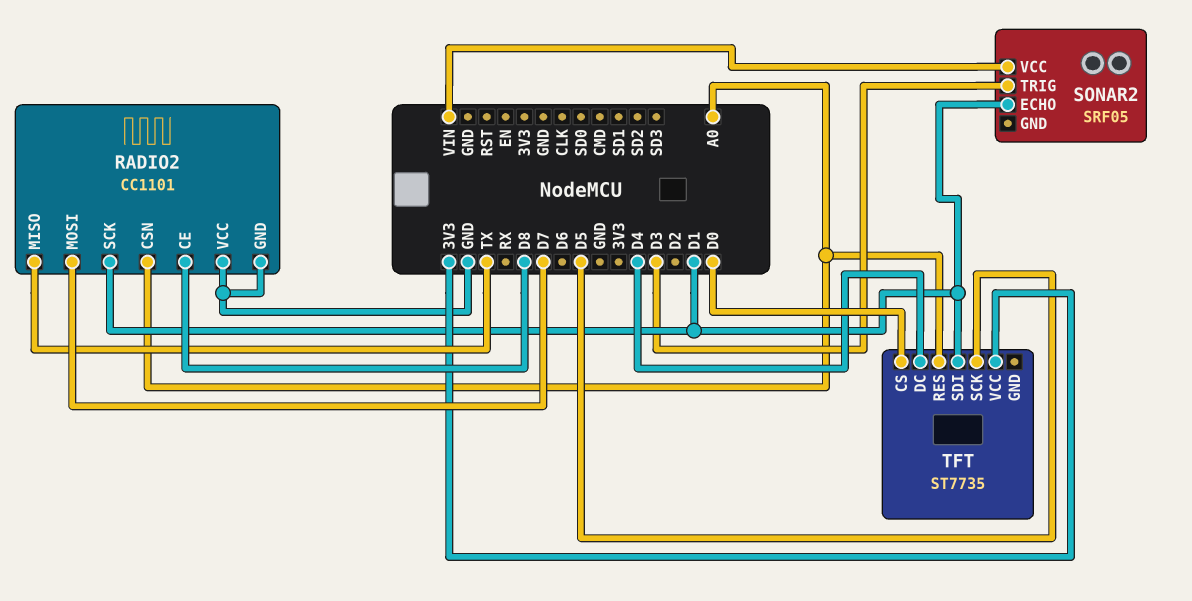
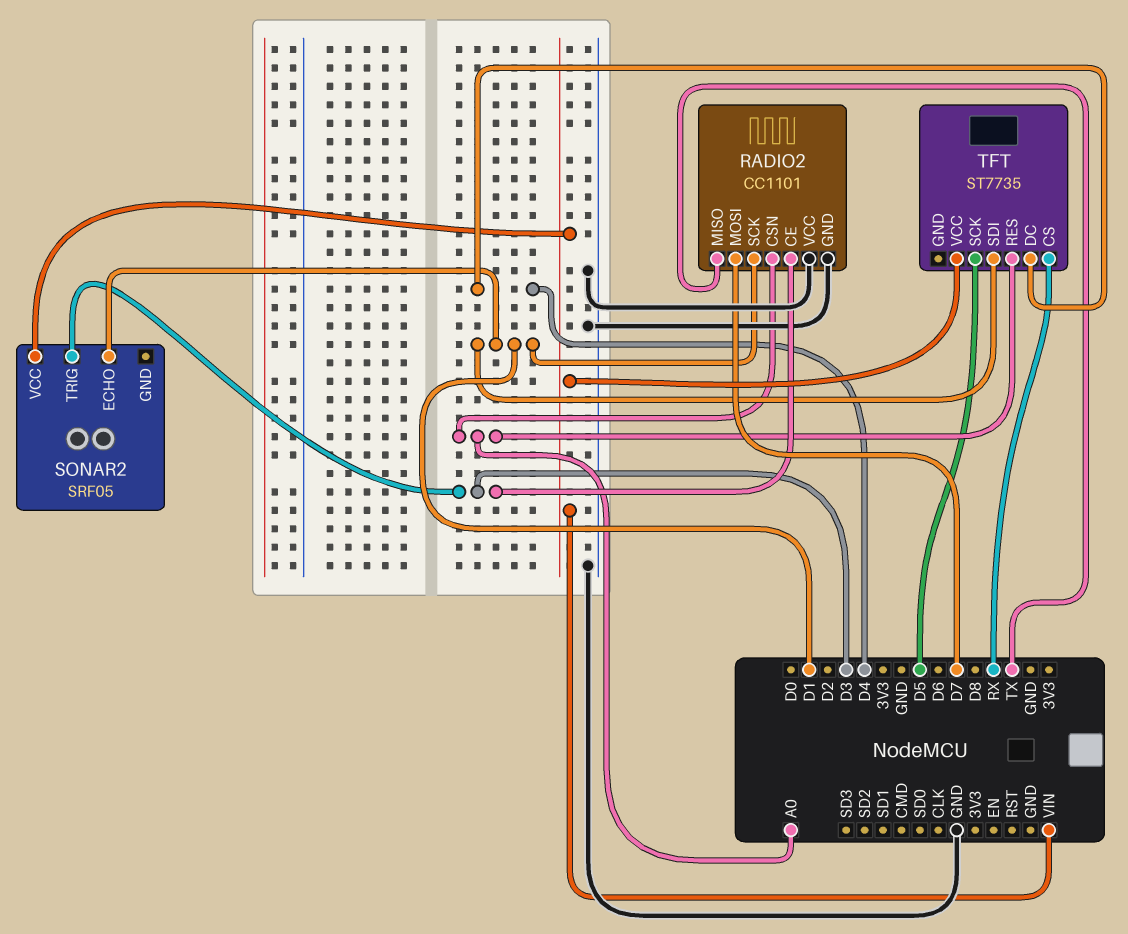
RADIO2 pin CE: D8 -> D3
TFT pin CS: D0 -> RX
TFT pin VCC: 3V3 -> VIN

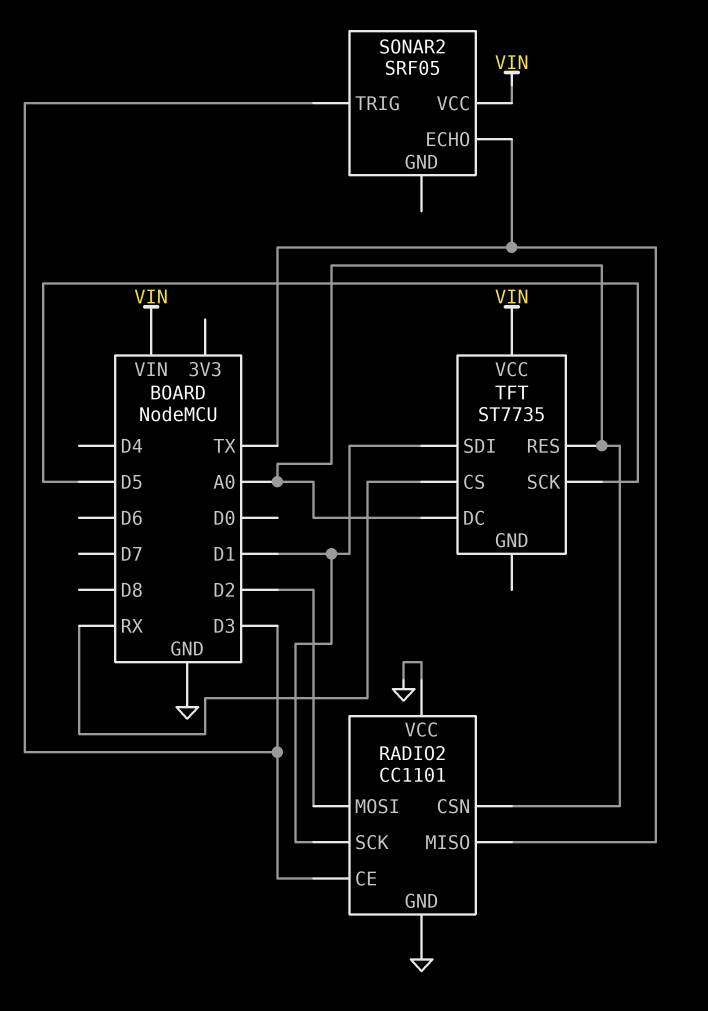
RADIO2 pin MOSI: D7 -> D2
SONAR2 pin ECHO: D1 -> TX
TFT pin DC: D4 -> A0

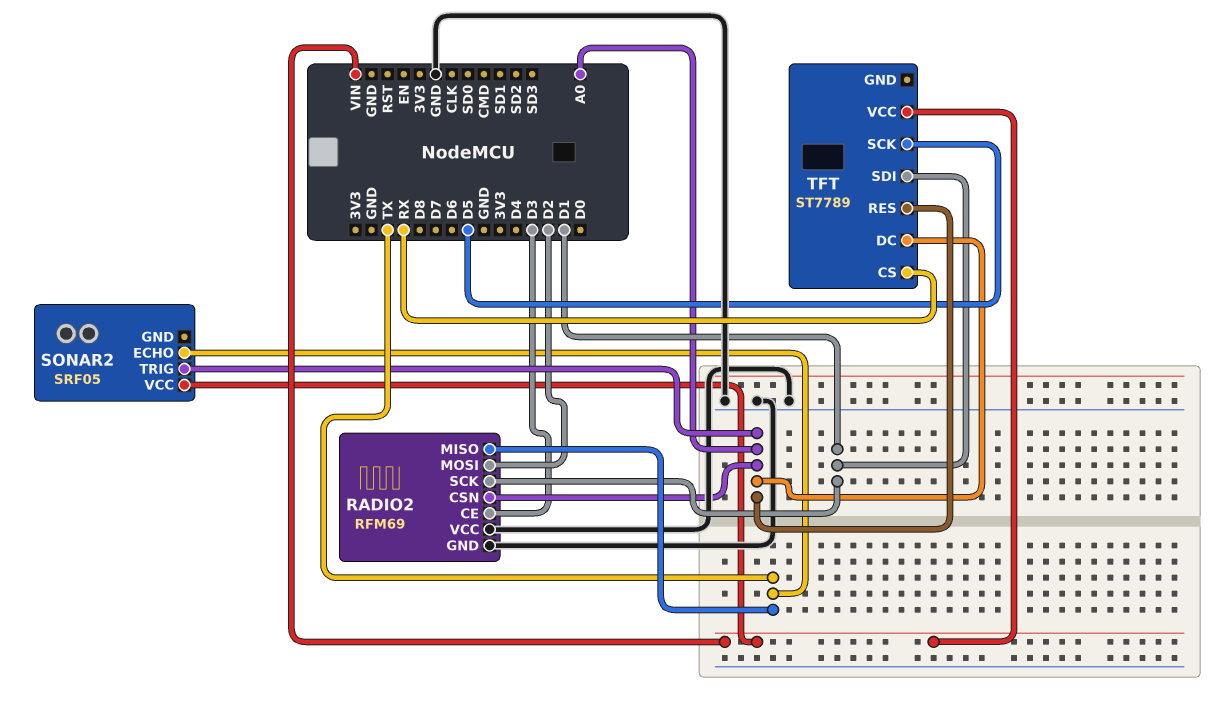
RADIO2: CC1101 -> RFM69
SONAR2 pin TRIG: D3 -> A0
TFT: ST7735 -> ST7789

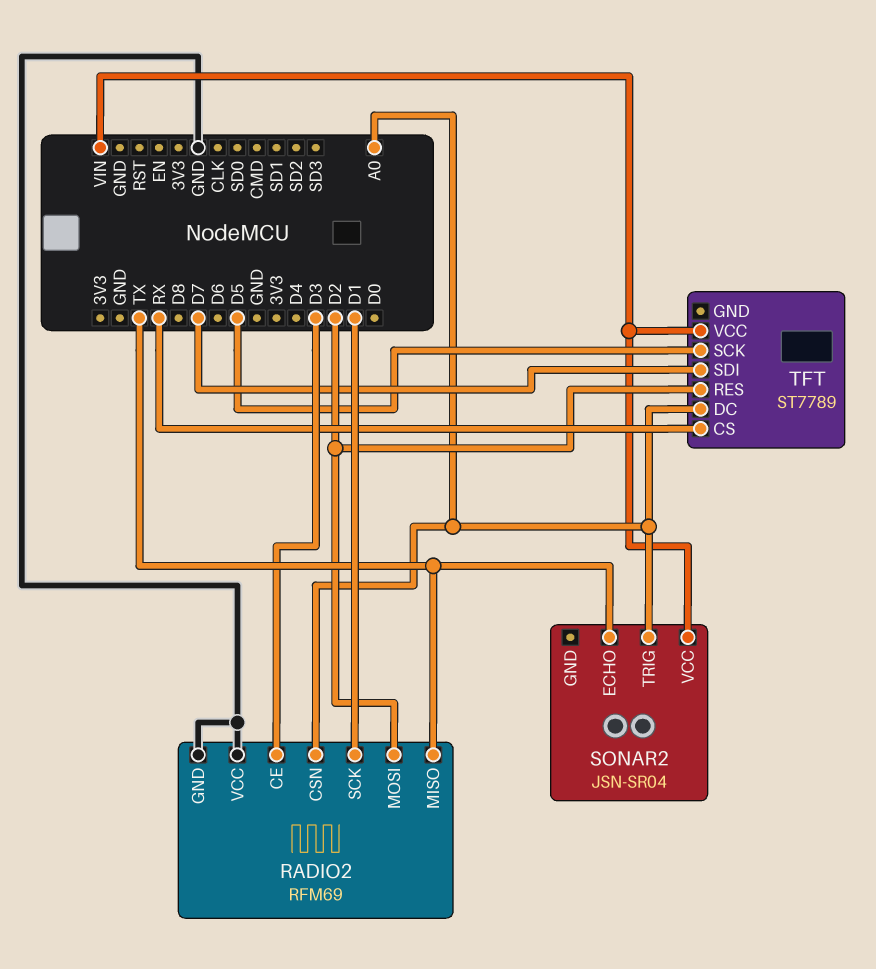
SONAR2: SRF05 -> JSN-SR04
TFT pin RES: A0 -> D2
TFT pin SDI: D1 -> D7

